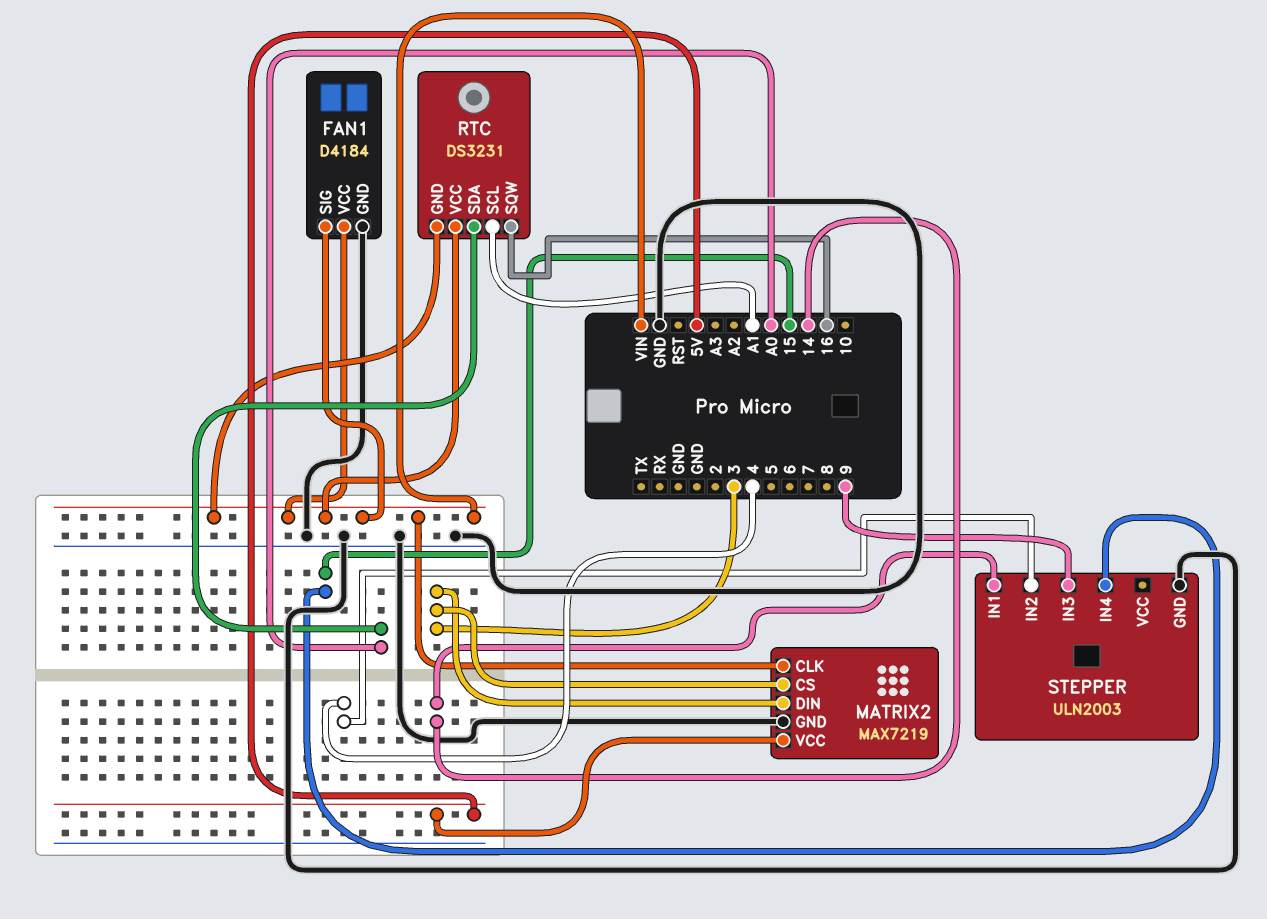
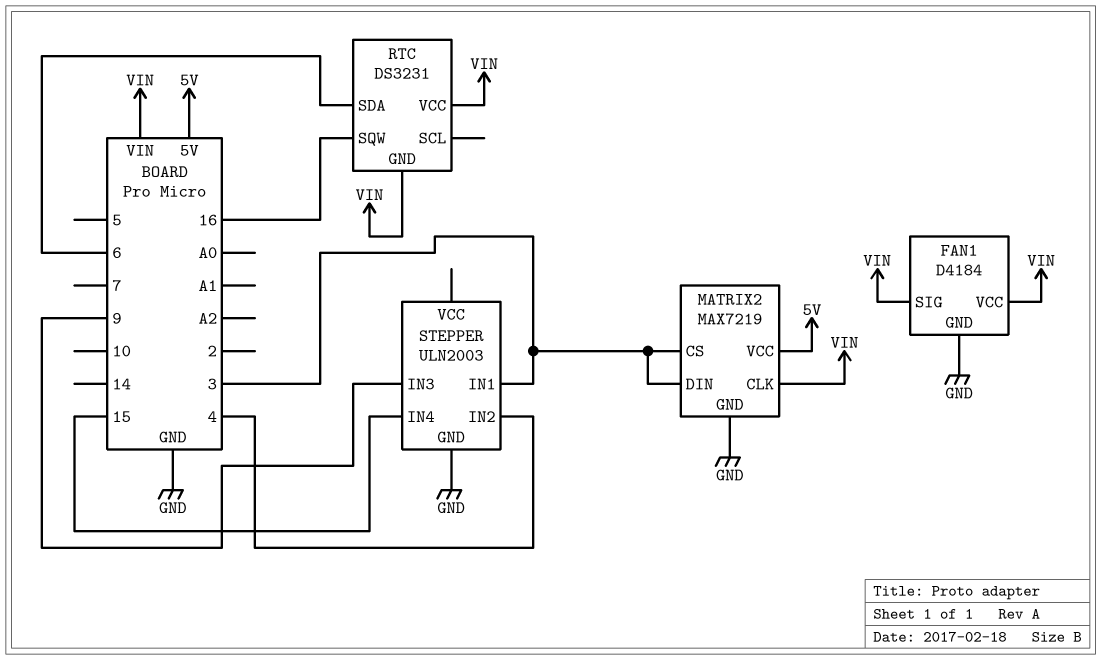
RTC pin SCL: A1 -> none
RTC pin SDA: A0 -> 6
STEPPER pin IN1: 14 -> 3

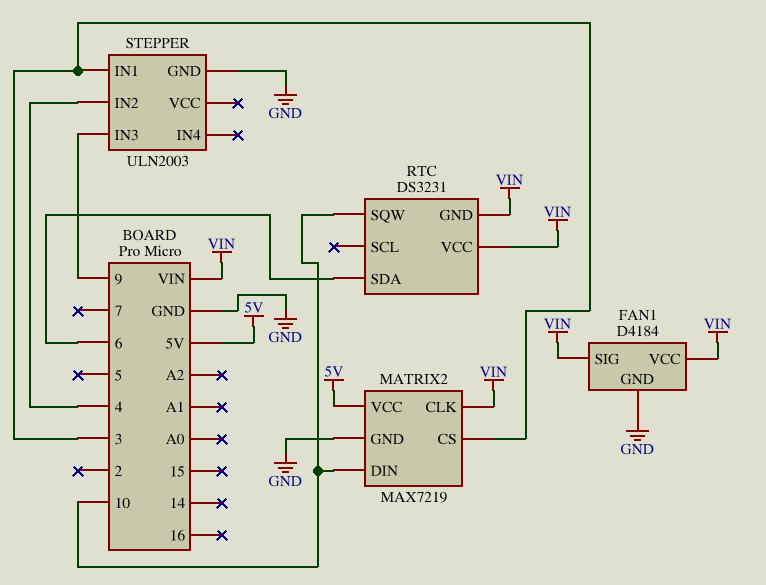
MATRIX2 pin DIN: 3 -> 10
RTC pin SQW: 16 -> 10
STEPPER pin IN4: 15 -> none

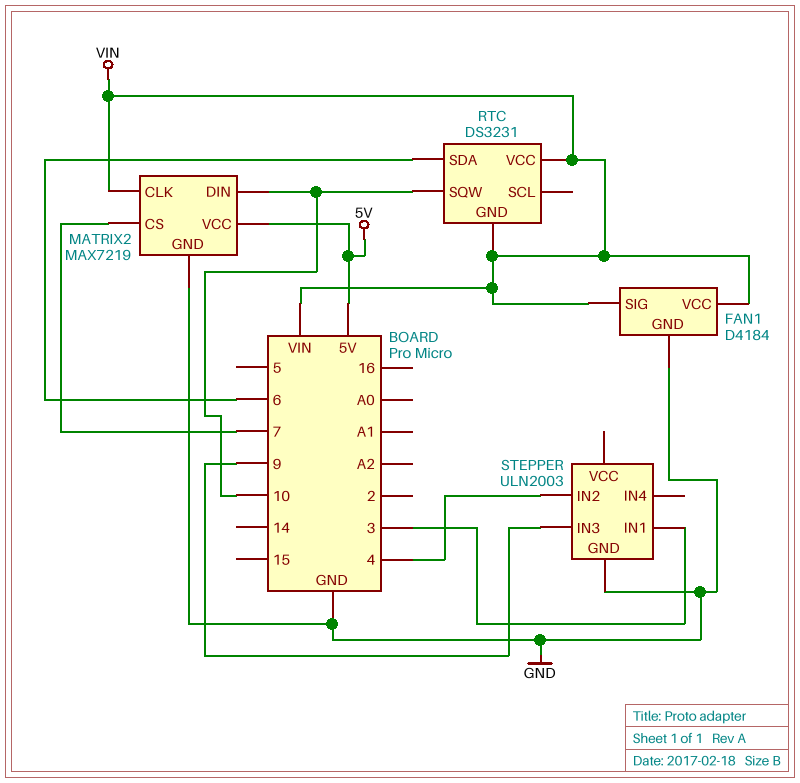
MATRIX2 pin CS: 3 -> 7

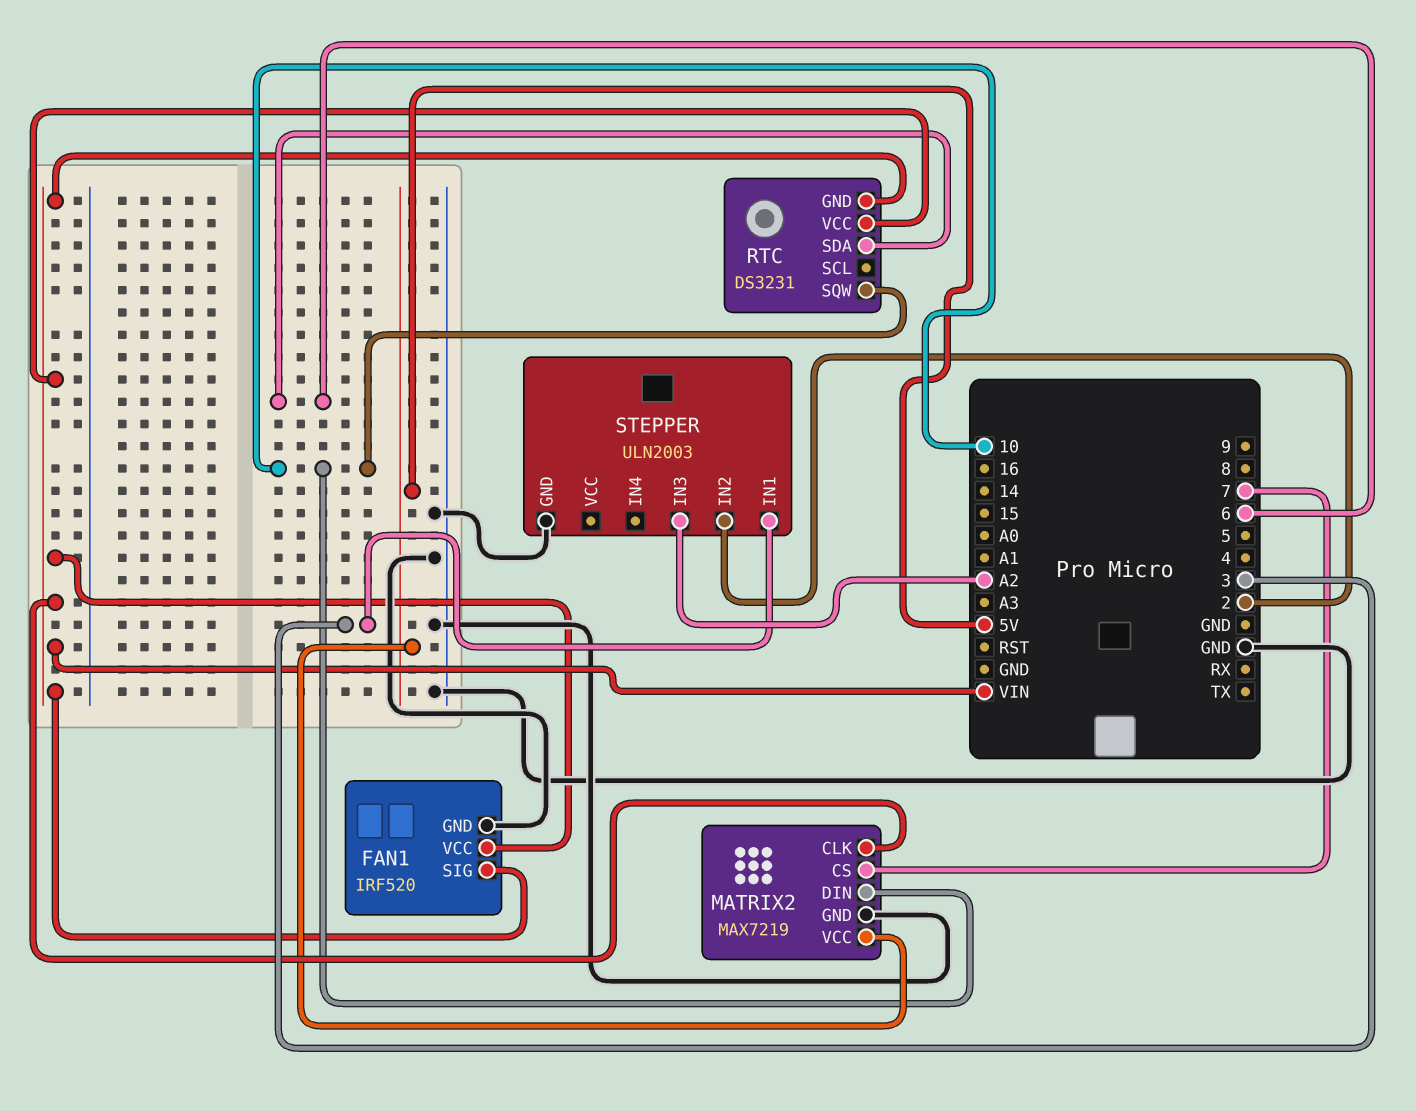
FAN1: D4184 -> IRF520
STEPPER pin IN2: 4 -> 2
STEPPER pin IN3: 9 -> A2

